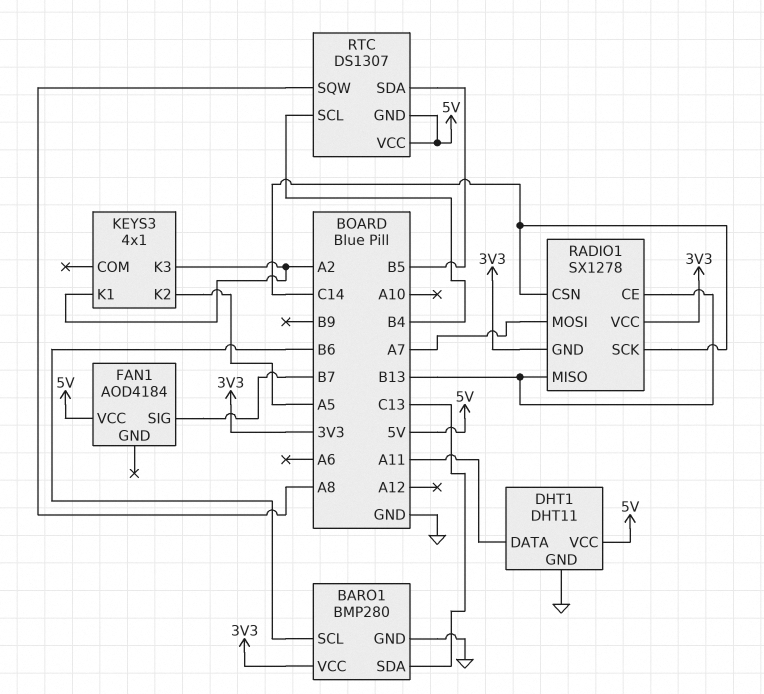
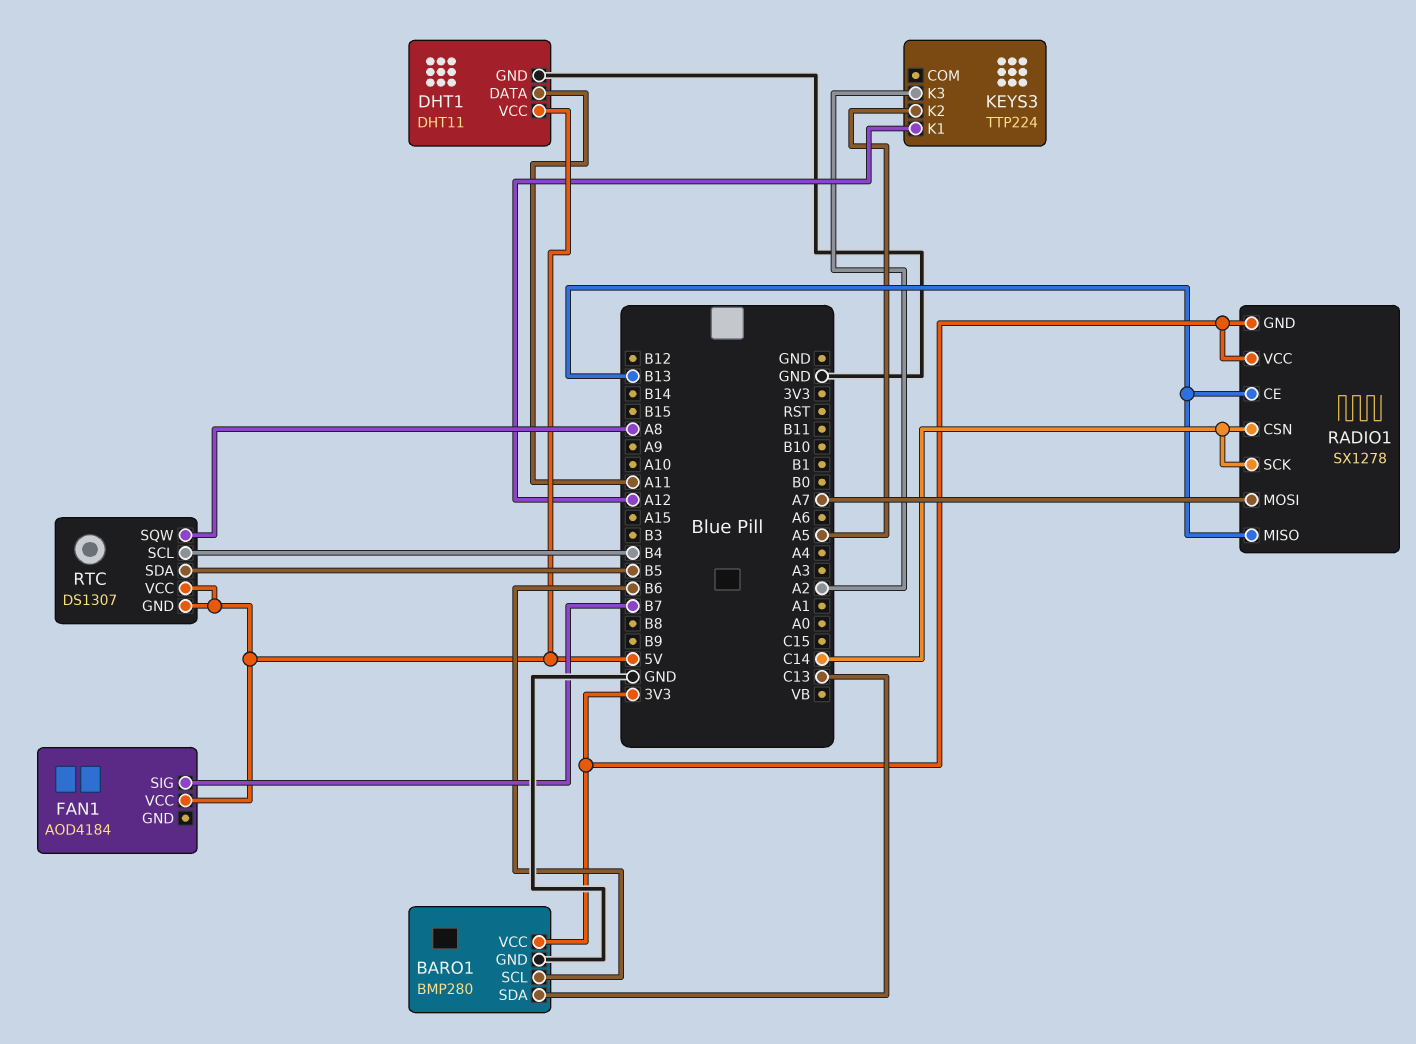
KEYS3: 4x1 -> TTP224
KEYS3 pin K1: A2 -> A12

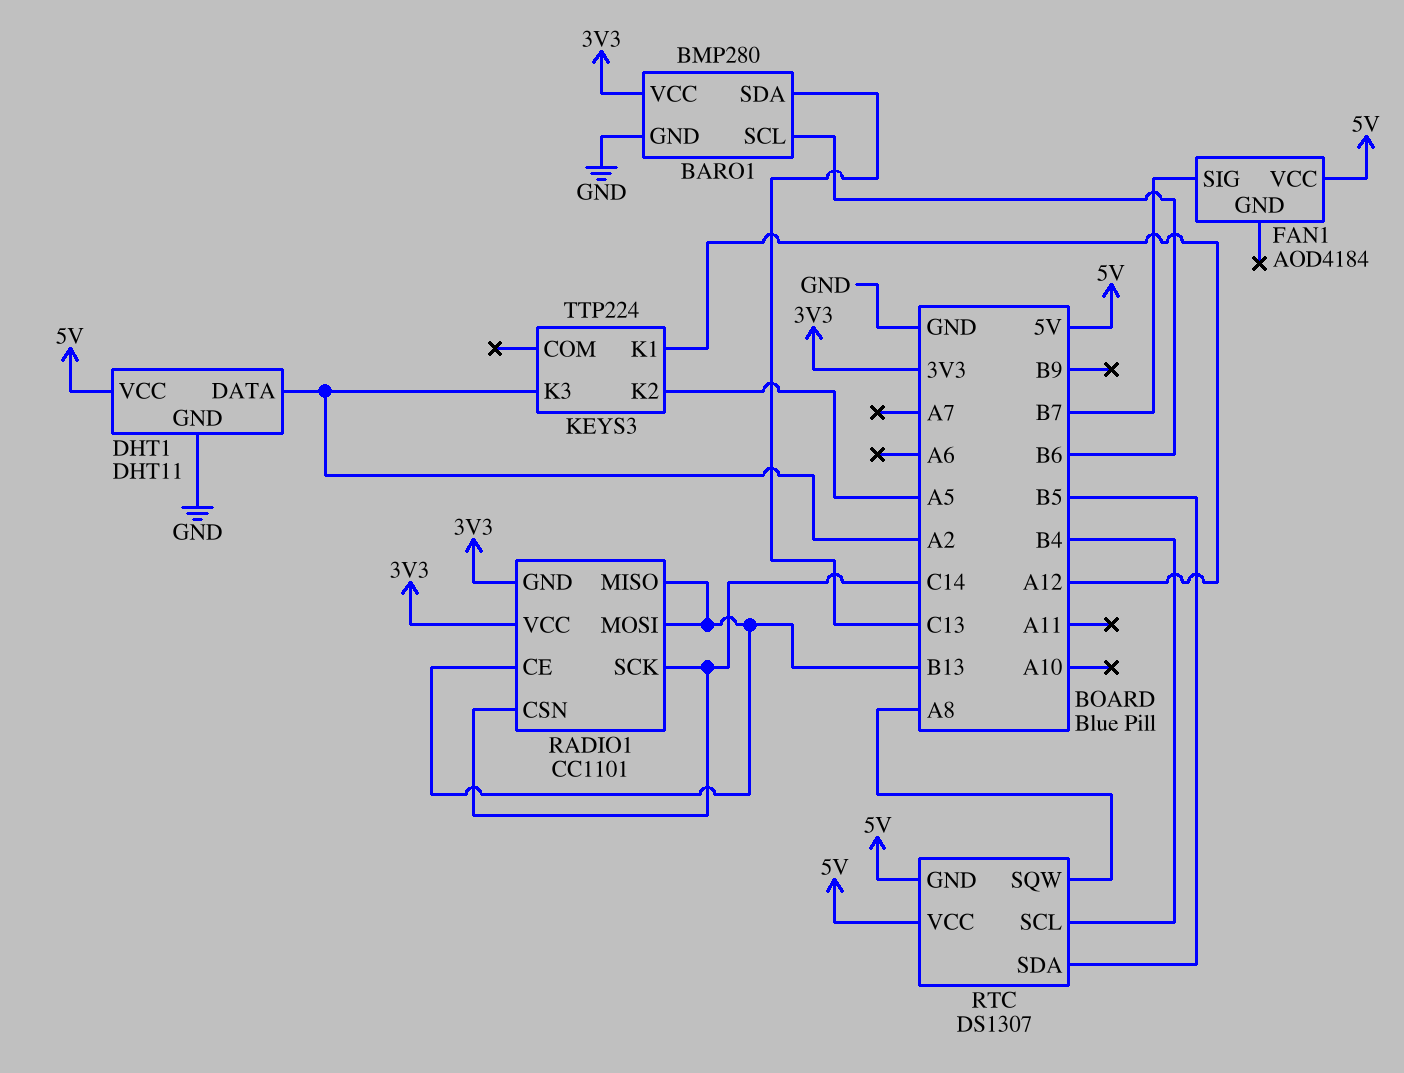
DHT1 pin DATA: A11 -> A2
RADIO1: SX1278 -> CC1101
RADIO1 pin MOSI: A7 -> B13

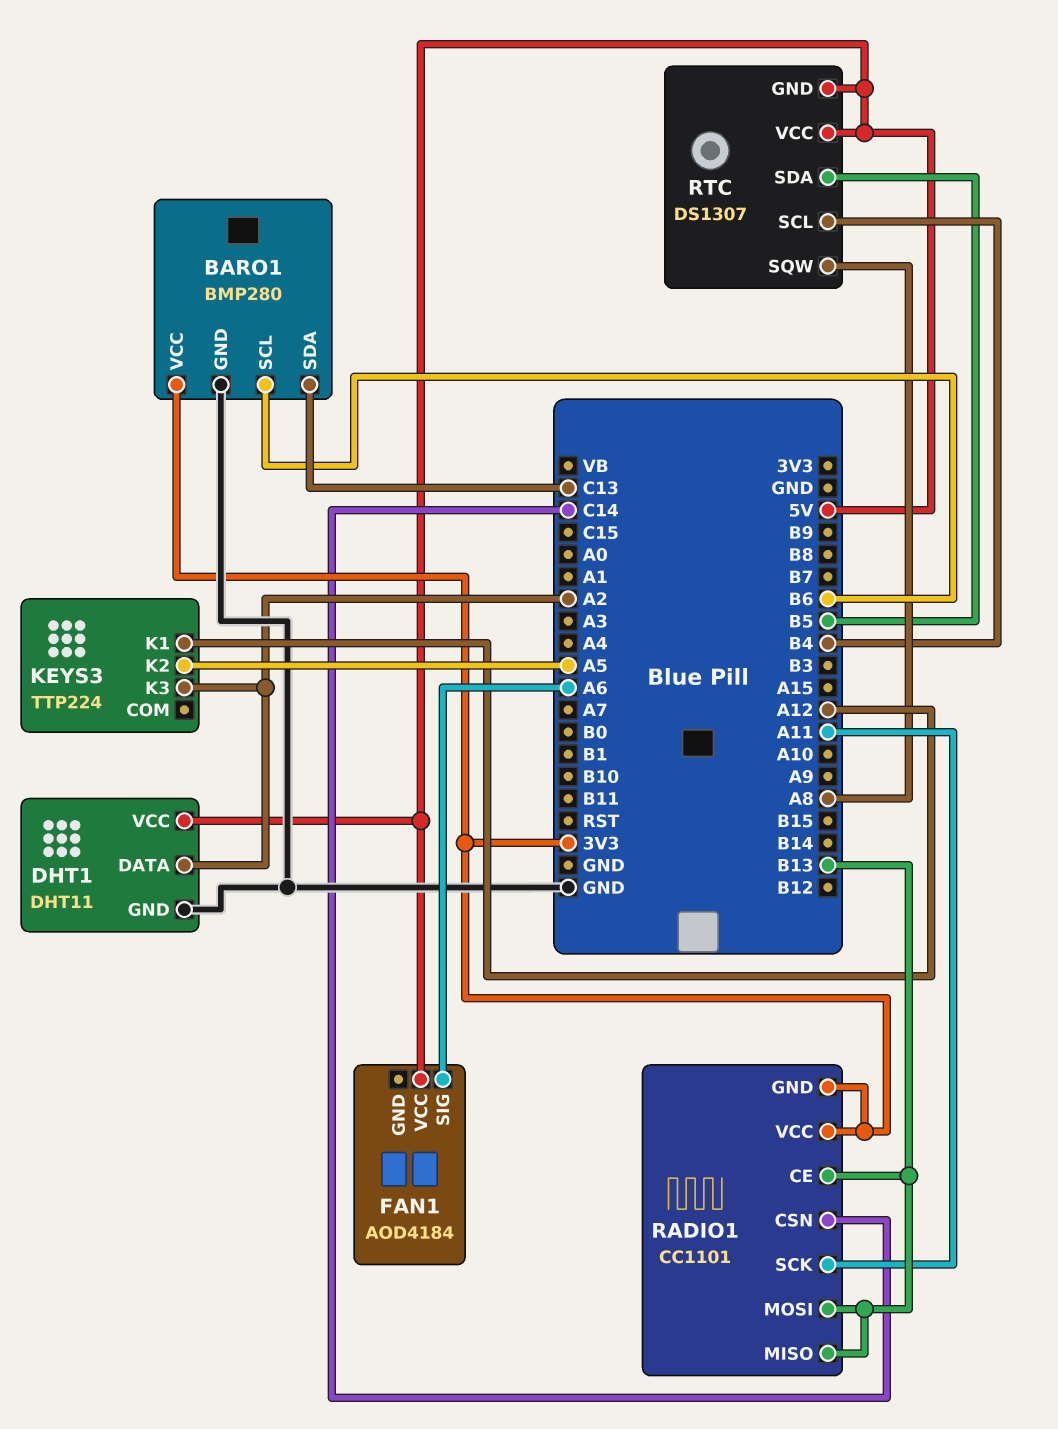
FAN1 pin SIG: B7 -> A6
RADIO1 pin SCK: C14 -> A11

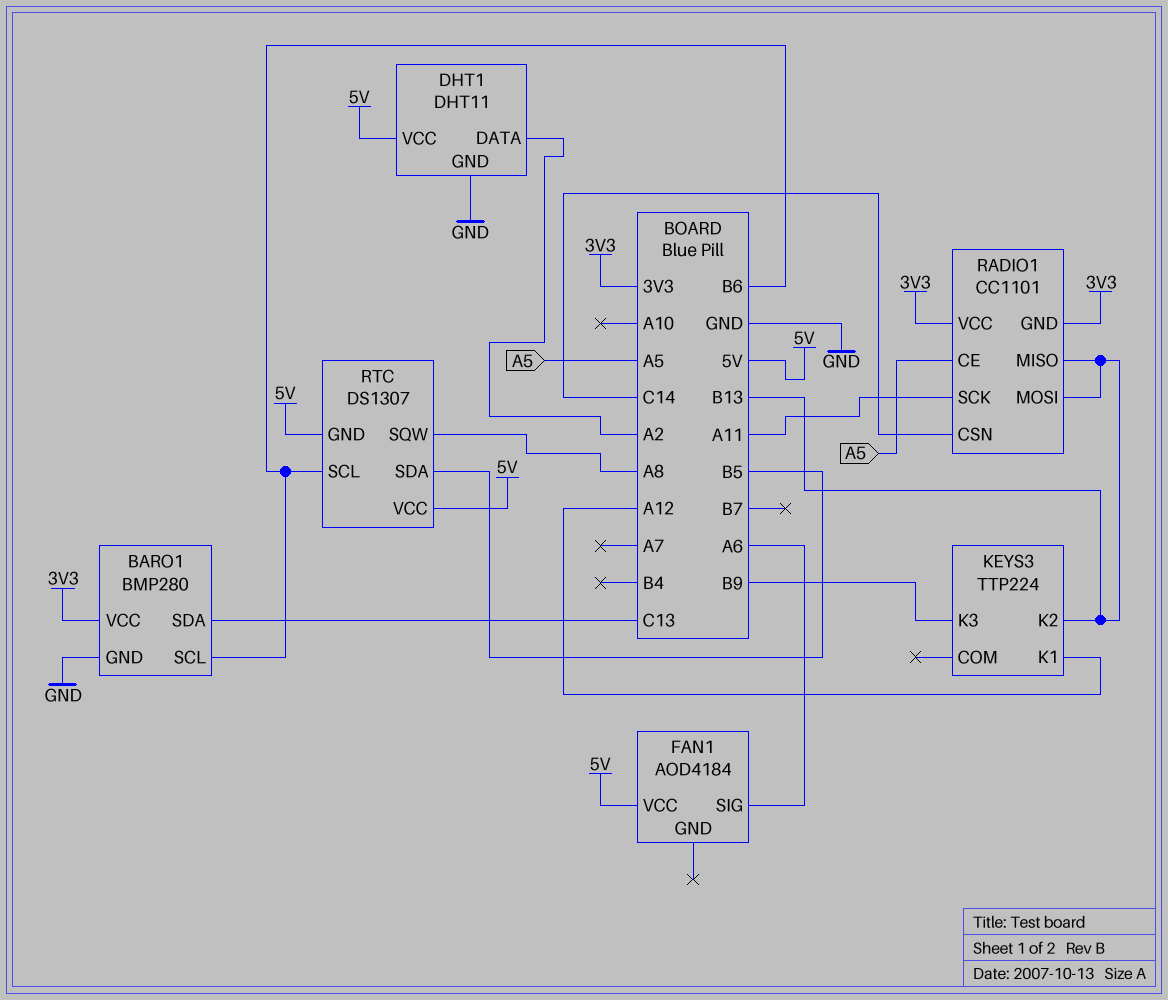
KEYS3 pin K2: A5 -> B13
KEYS3 pin K3: A2 -> B9
RADIO1 pin CE: B13 -> A5
RTC pin SCL: B4 -> B6

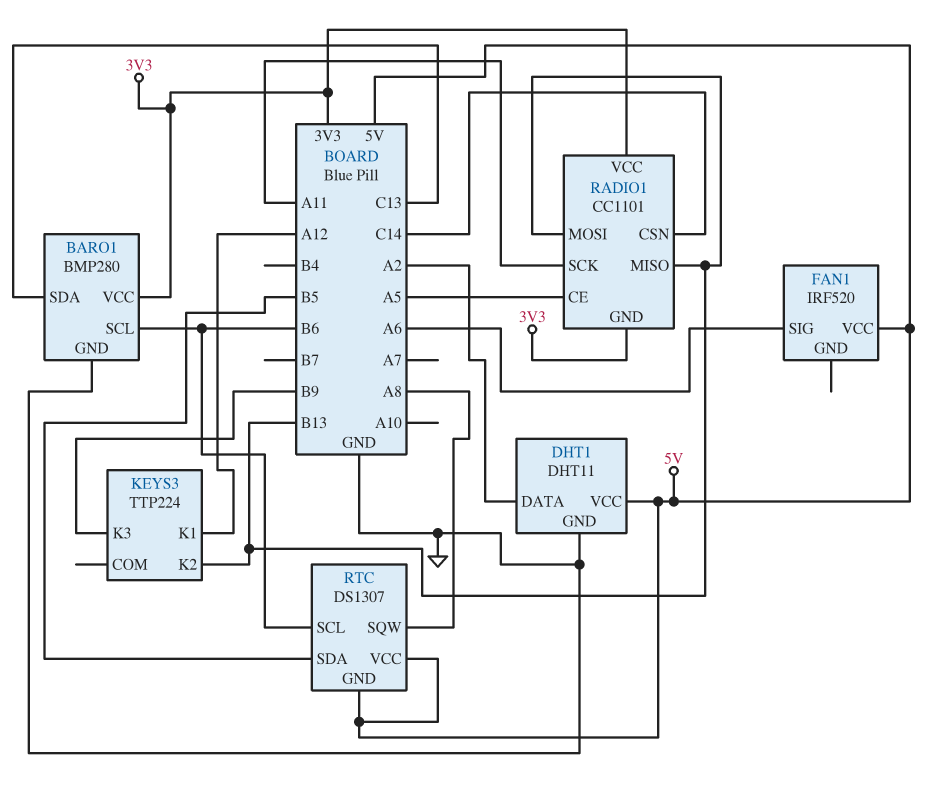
FAN1: AOD4184 -> IRF520

